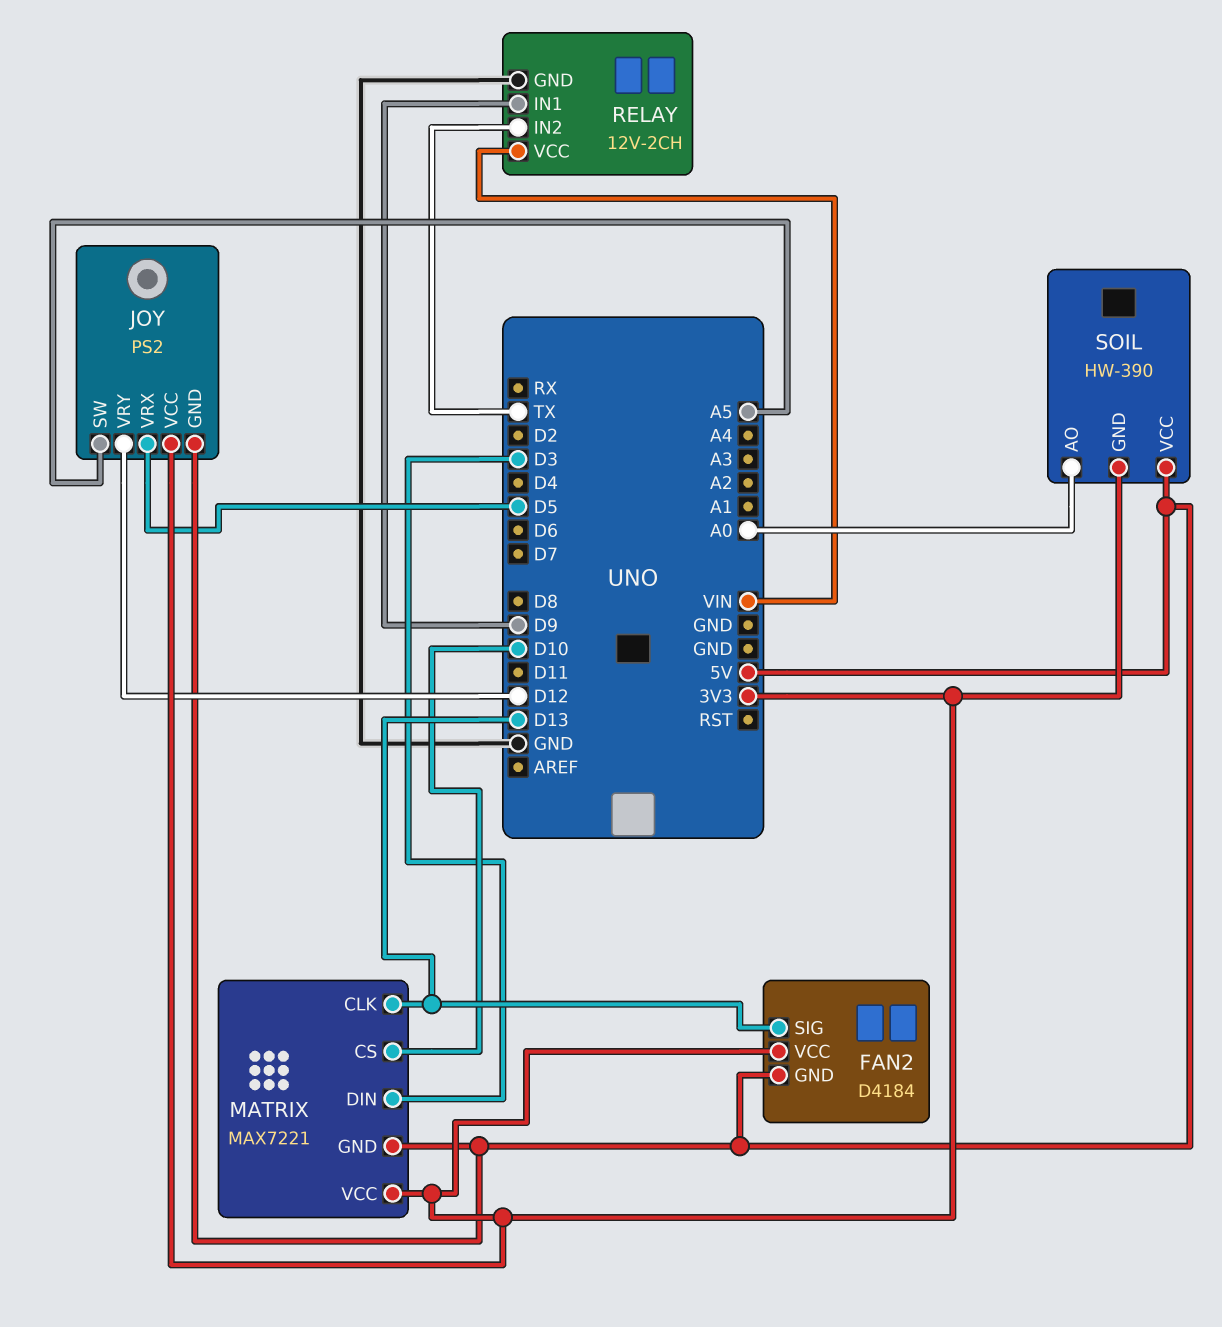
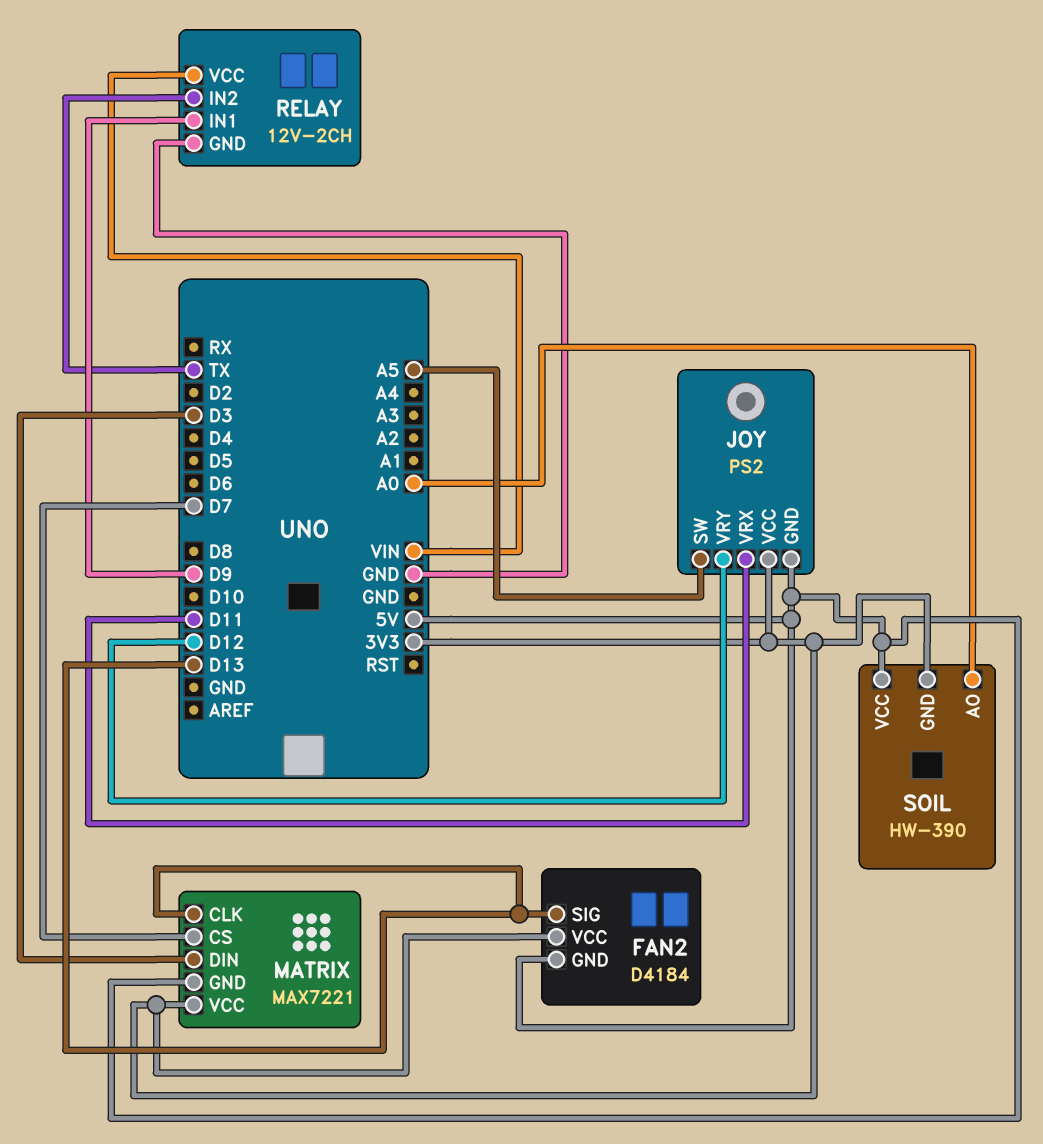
JOY pin VRX: D5 -> D11
MATRIX pin CS: D10 -> D7

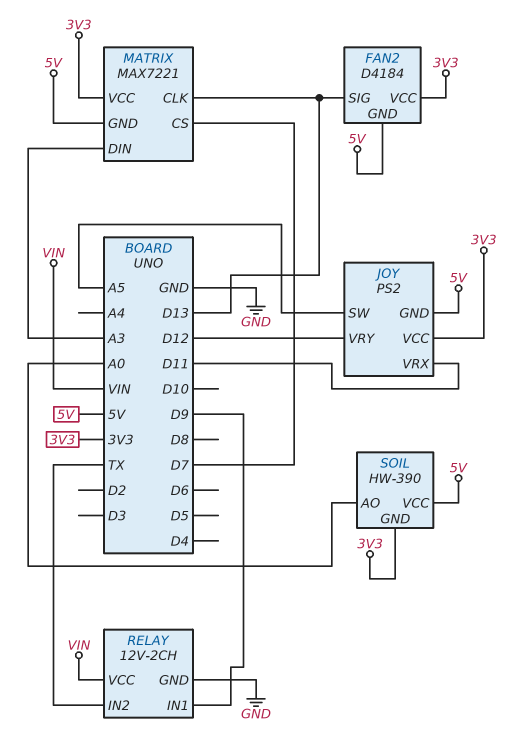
MATRIX pin DIN: D3 -> A3

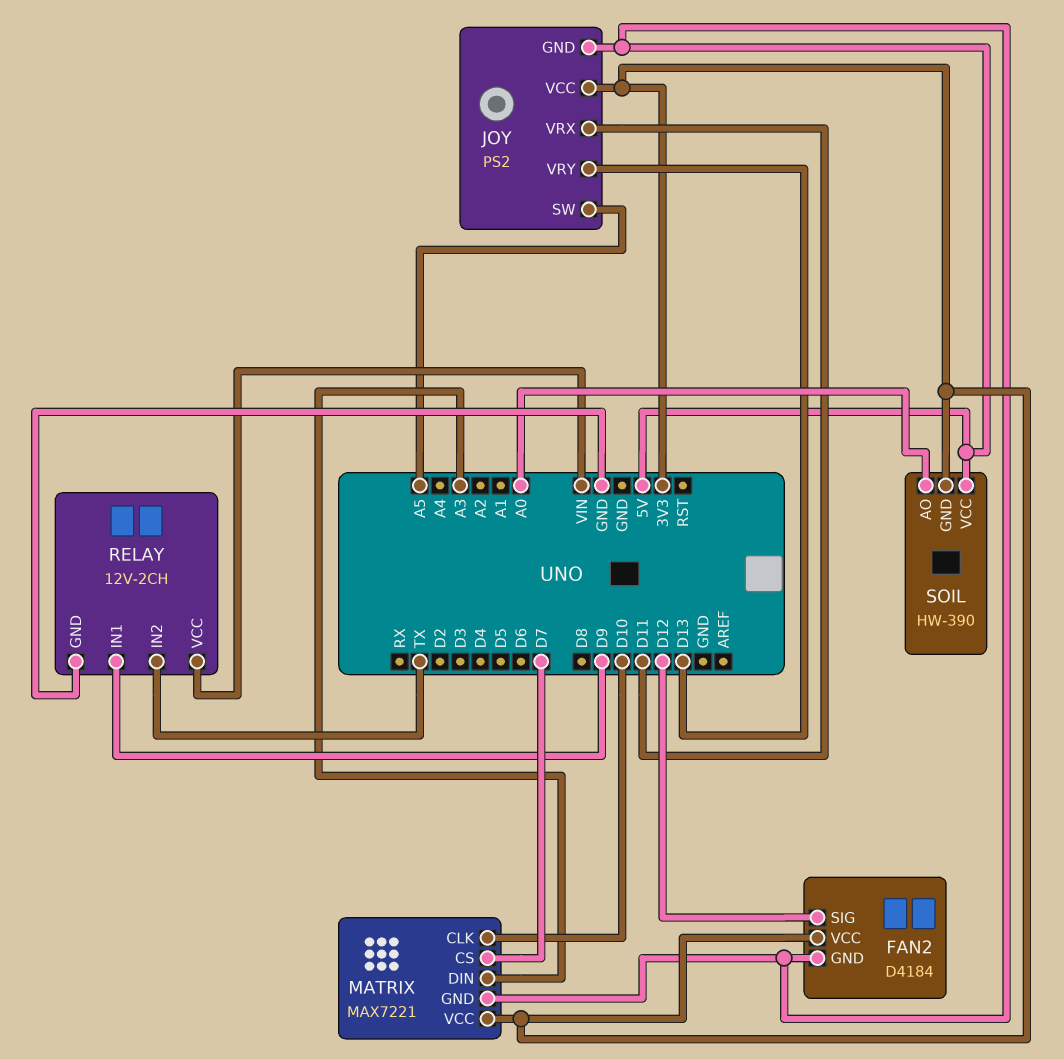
FAN2 pin SIG: D13 -> D12
JOY pin VRY: D12 -> D13
MATRIX pin CLK: D13 -> D10

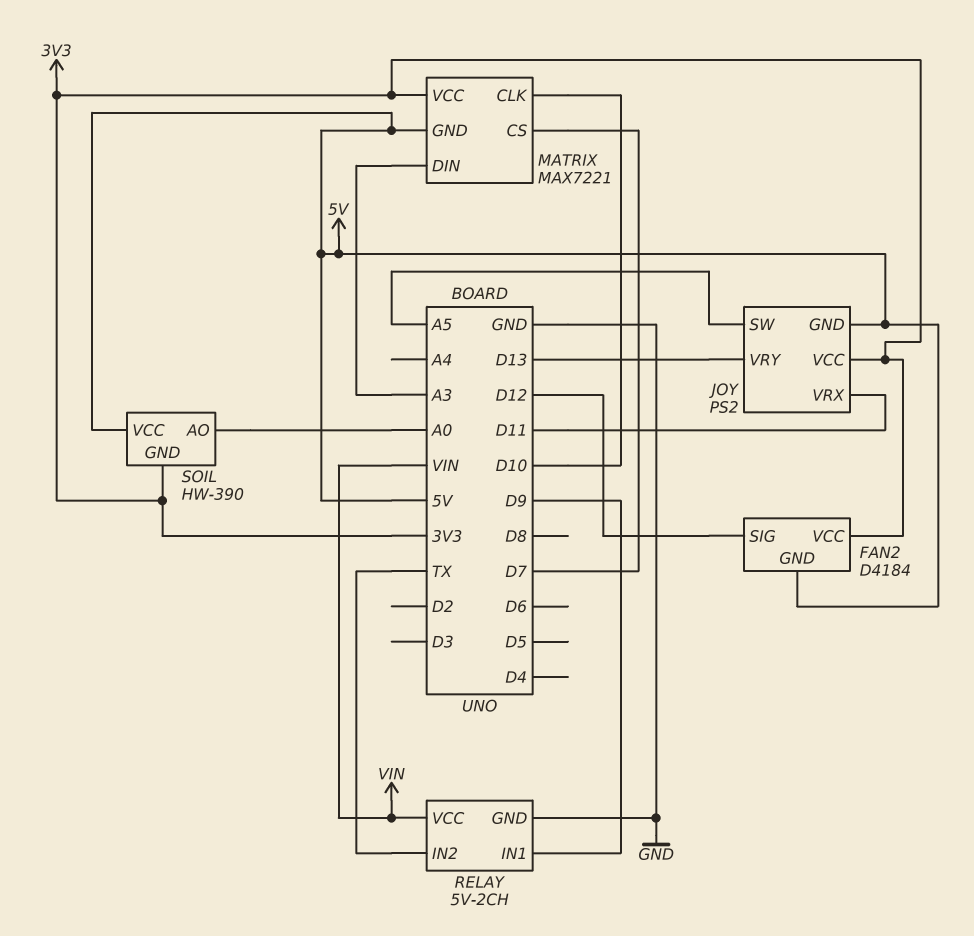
RELAY: 12V-2CH -> 5V-2CH

